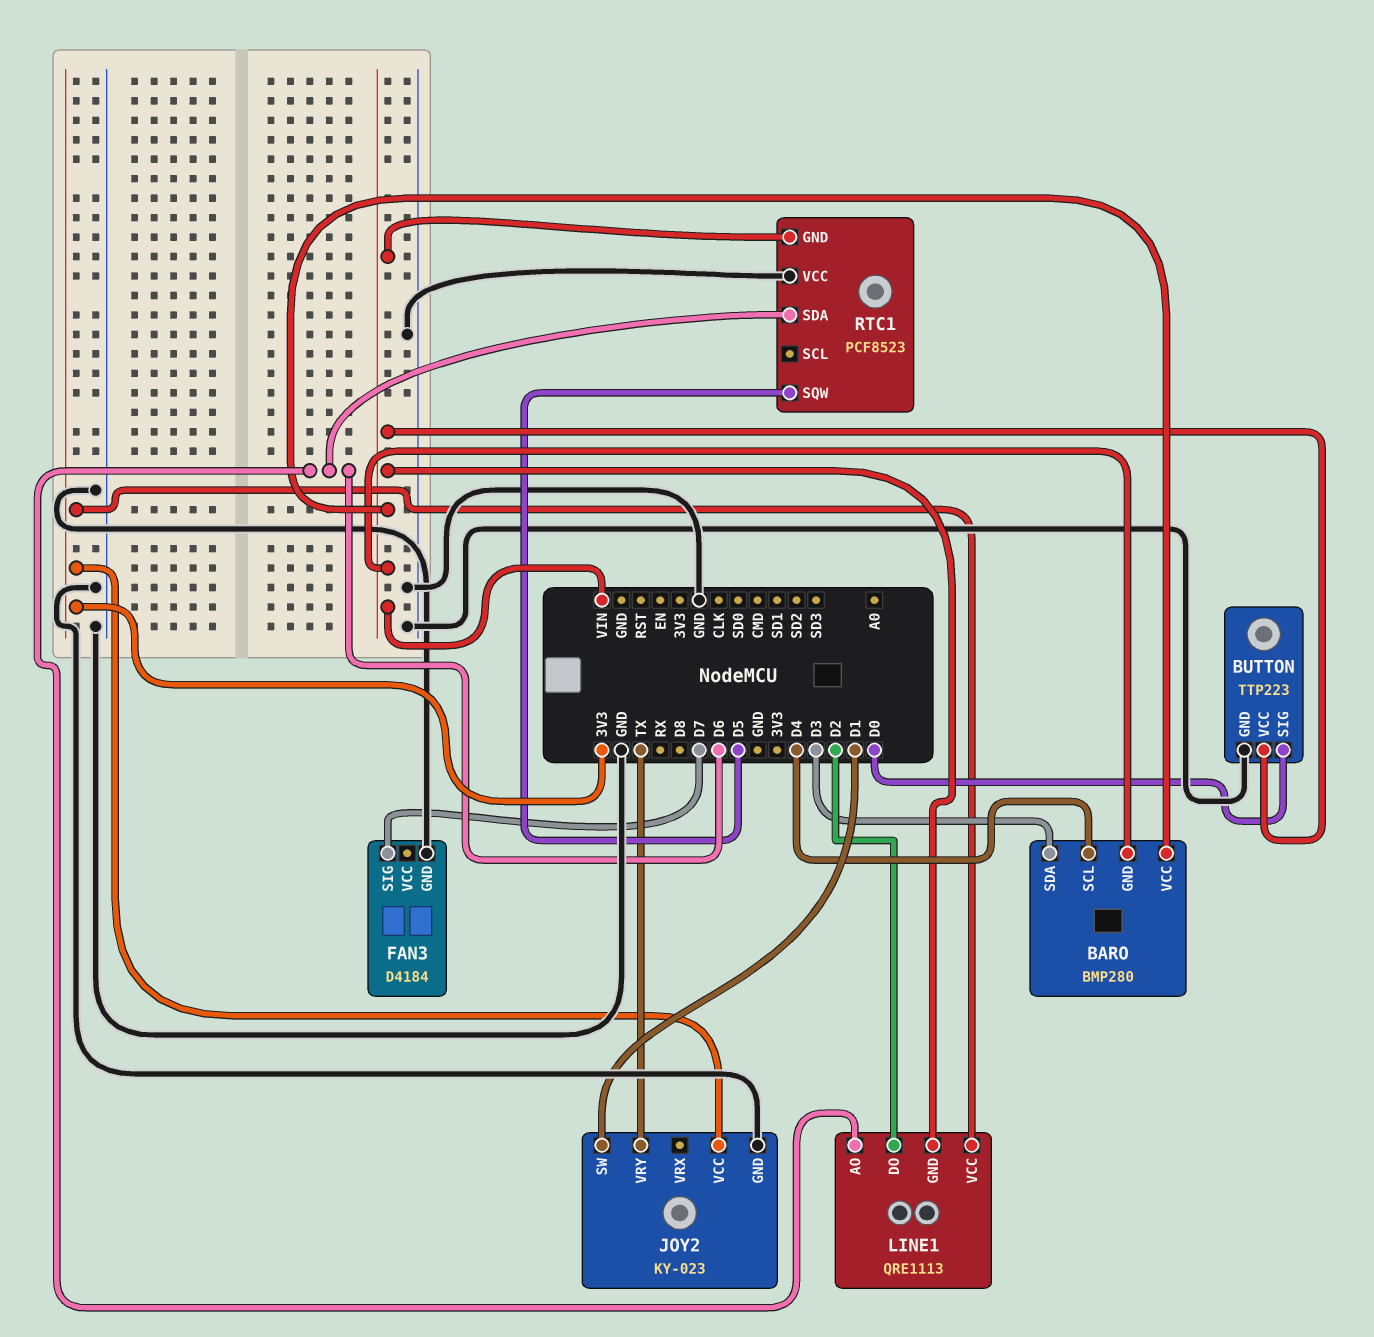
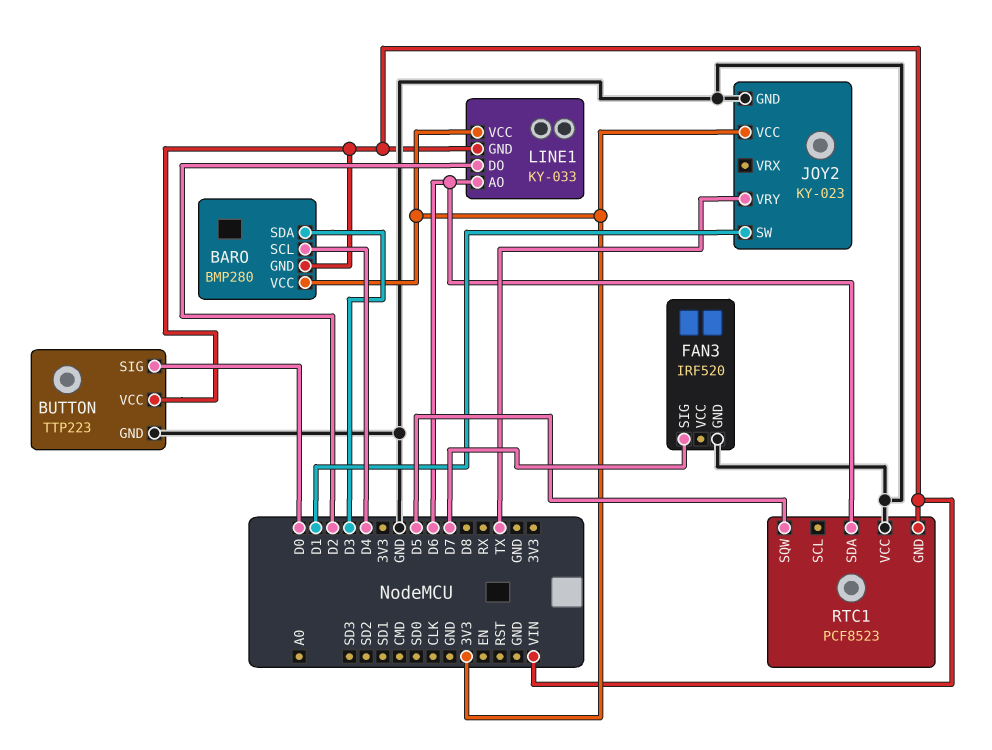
BARO pin VCC: VIN -> 3V3
FAN3: D4184 -> IRF520
LINE1: QRE1113 -> KY-033

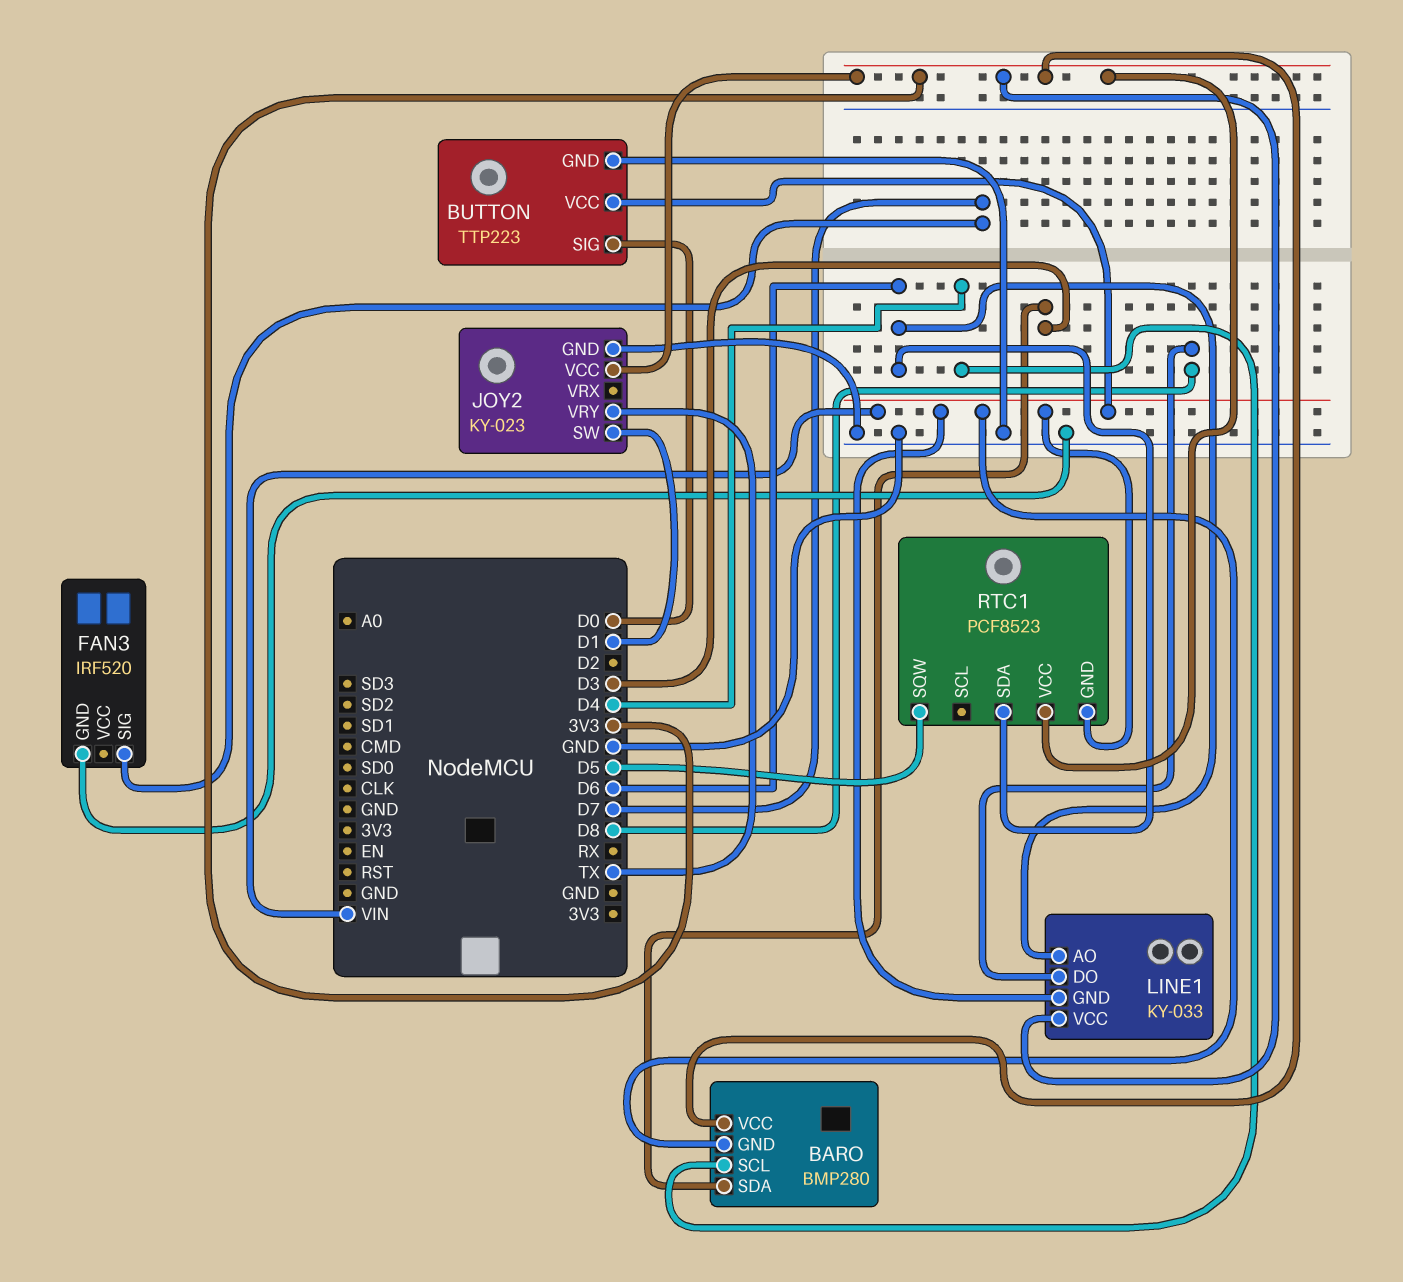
LINE1 pin DO: D2 -> D8
RTC1 pin VCC: GND -> 3V3

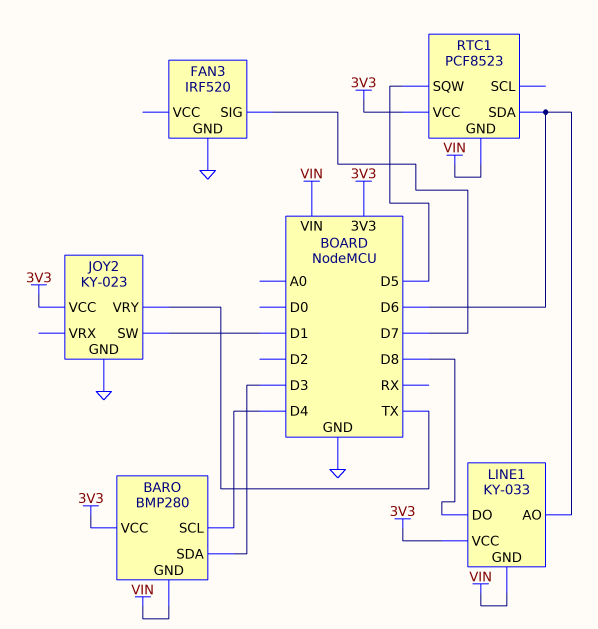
BUTTON: TTP223 -> none
BUTTON pin GND: GND -> none
BUTTON pin SIG: D0 -> none
BUTTON pin VCC: VIN -> none

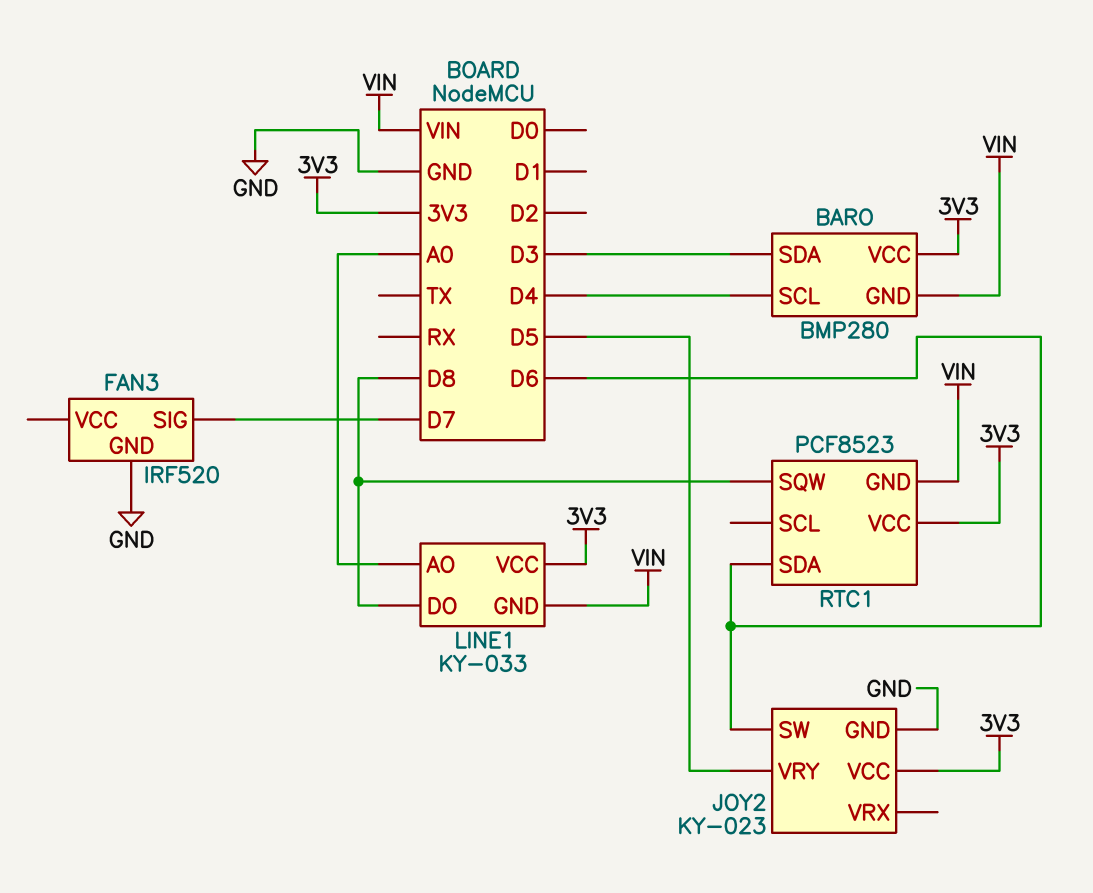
JOY2 pin SW: D1 -> D6
JOY2 pin VRY: TX -> D5
LINE1 pin AO: D6 -> A0
RTC1 pin SQW: D5 -> D8

